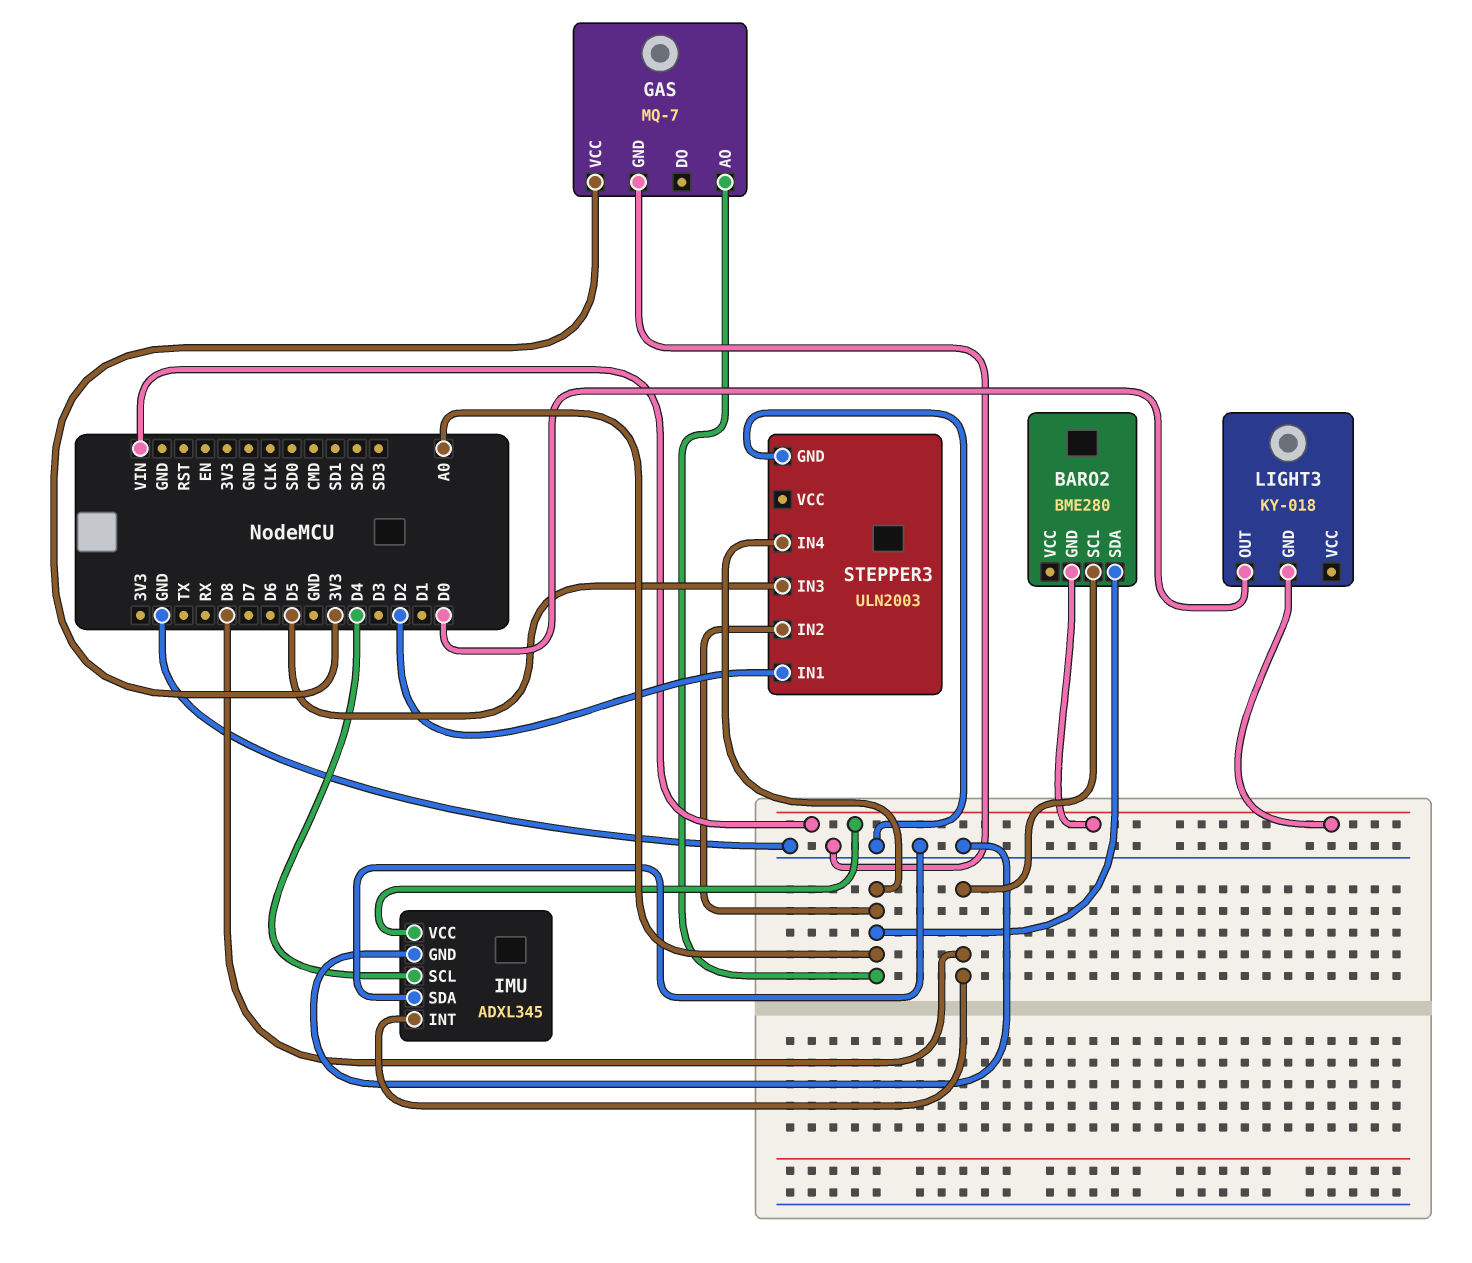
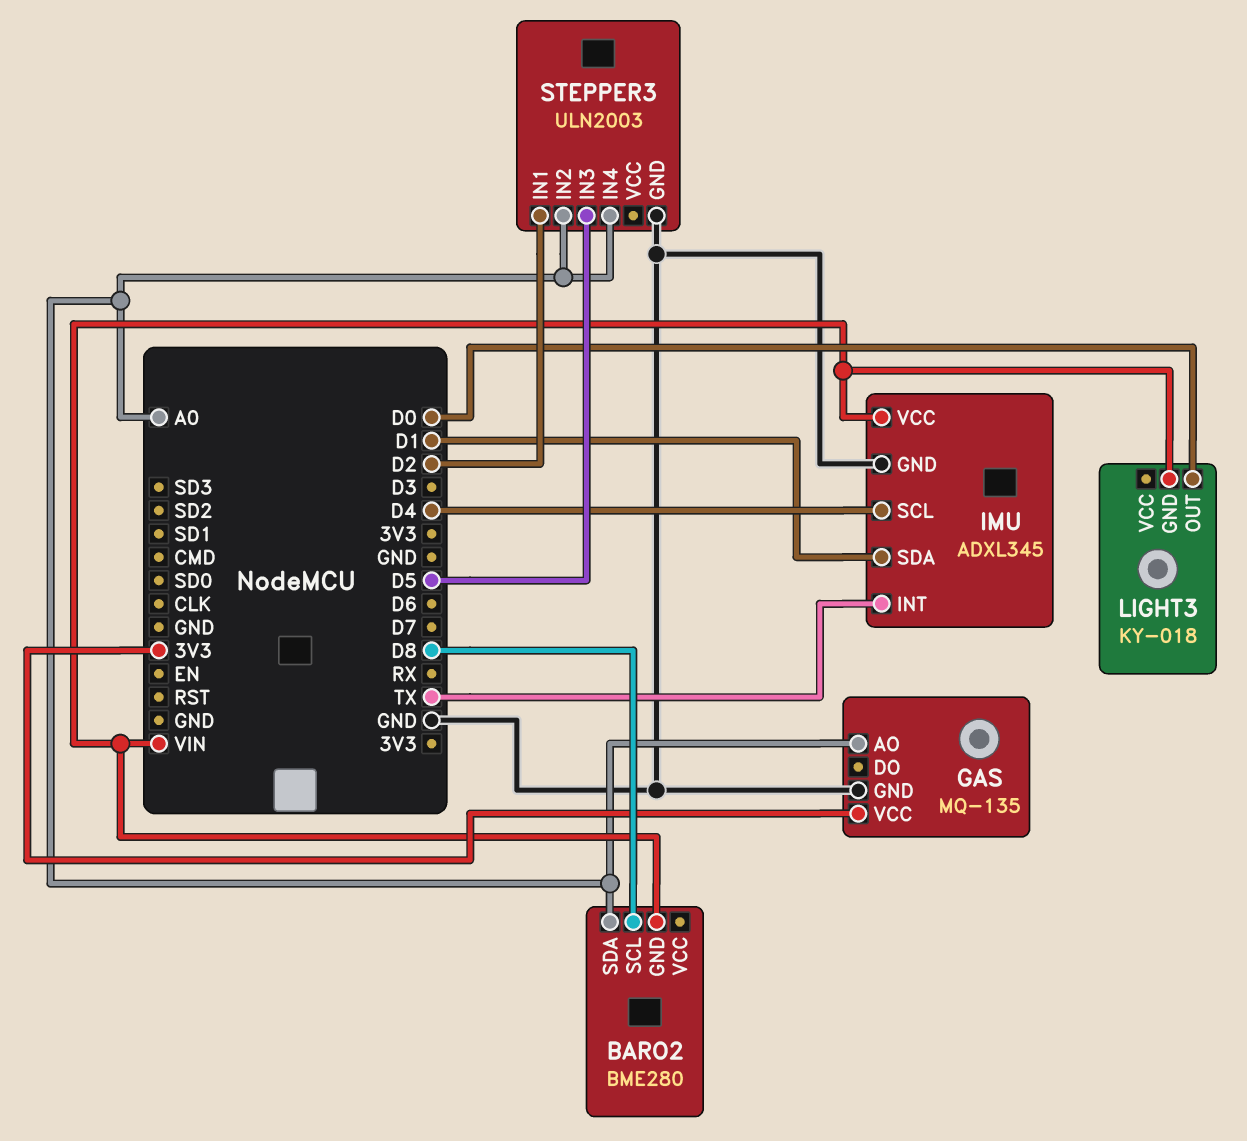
GAS: MQ-7 -> MQ-135
IMU pin INT: D8 -> TX
IMU pin SDA: GND -> D1

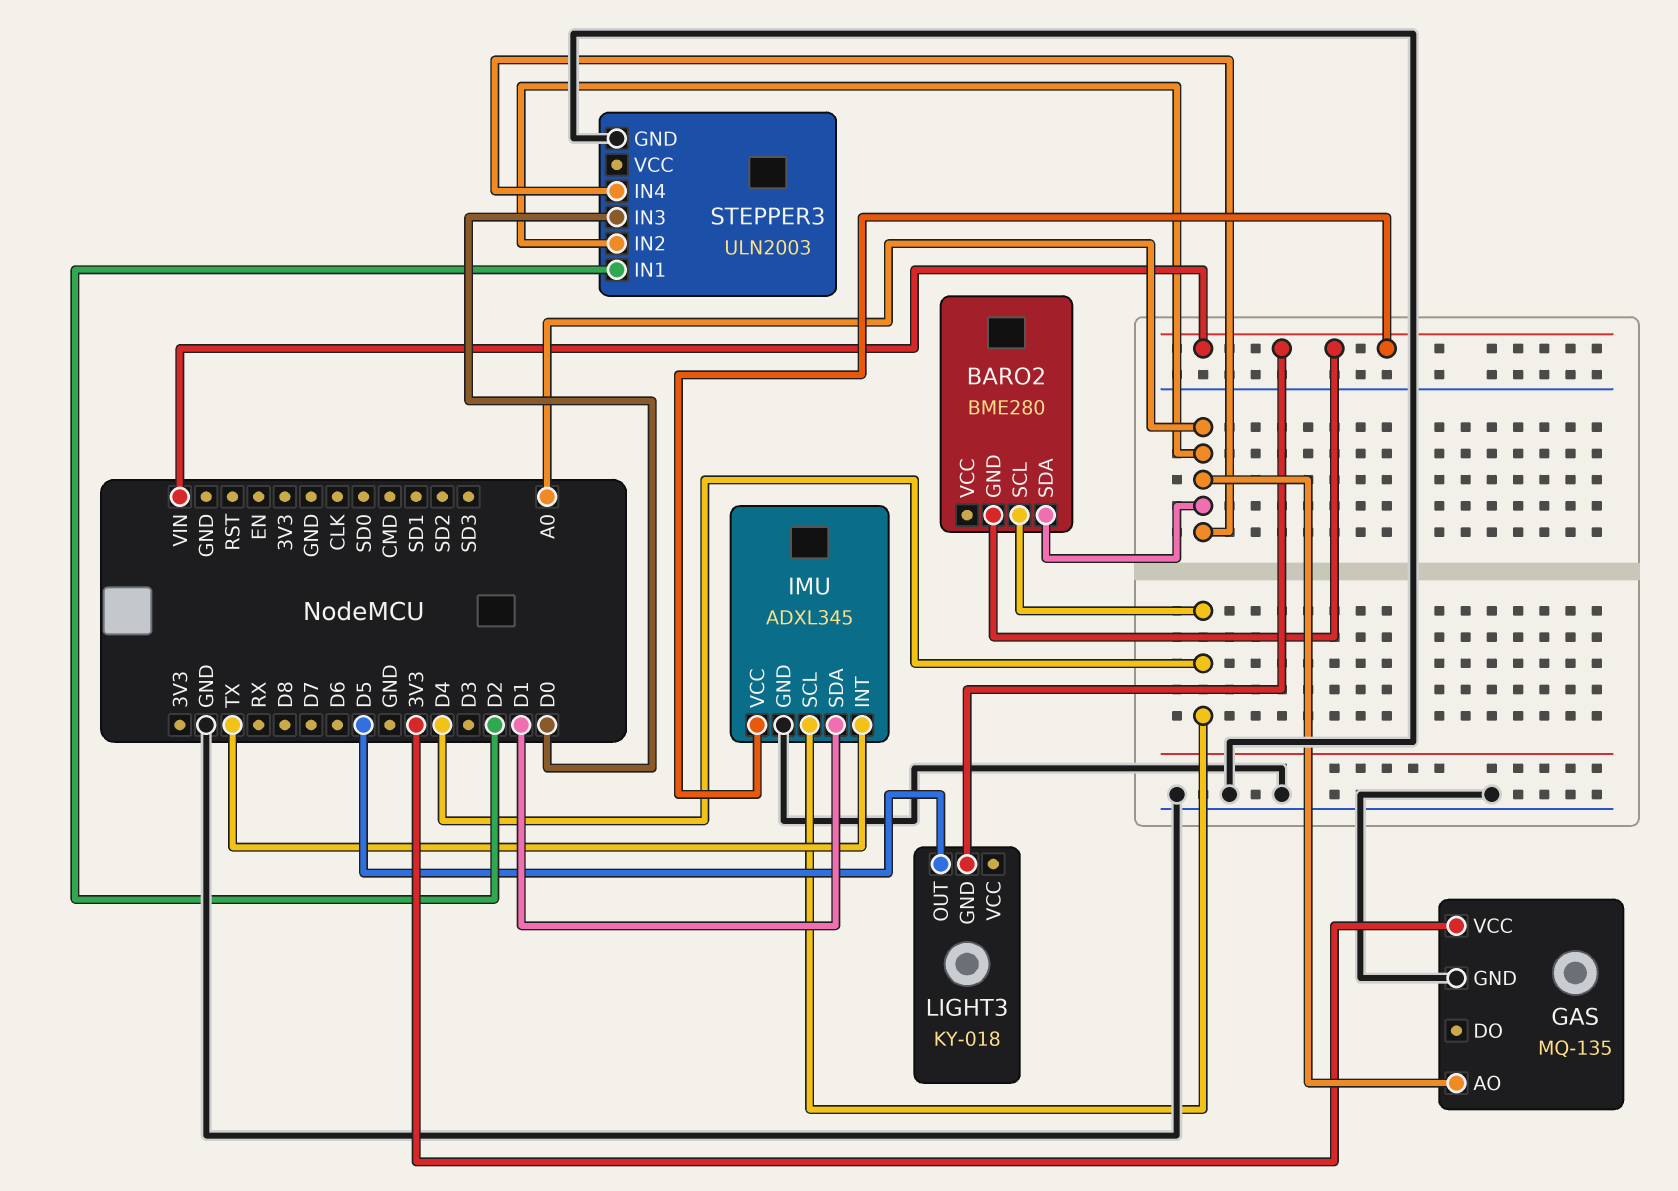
BARO2 pin SCL: D8 -> D4
LIGHT3 pin OUT: D0 -> D5
STEPPER3 pin IN3: D5 -> D0

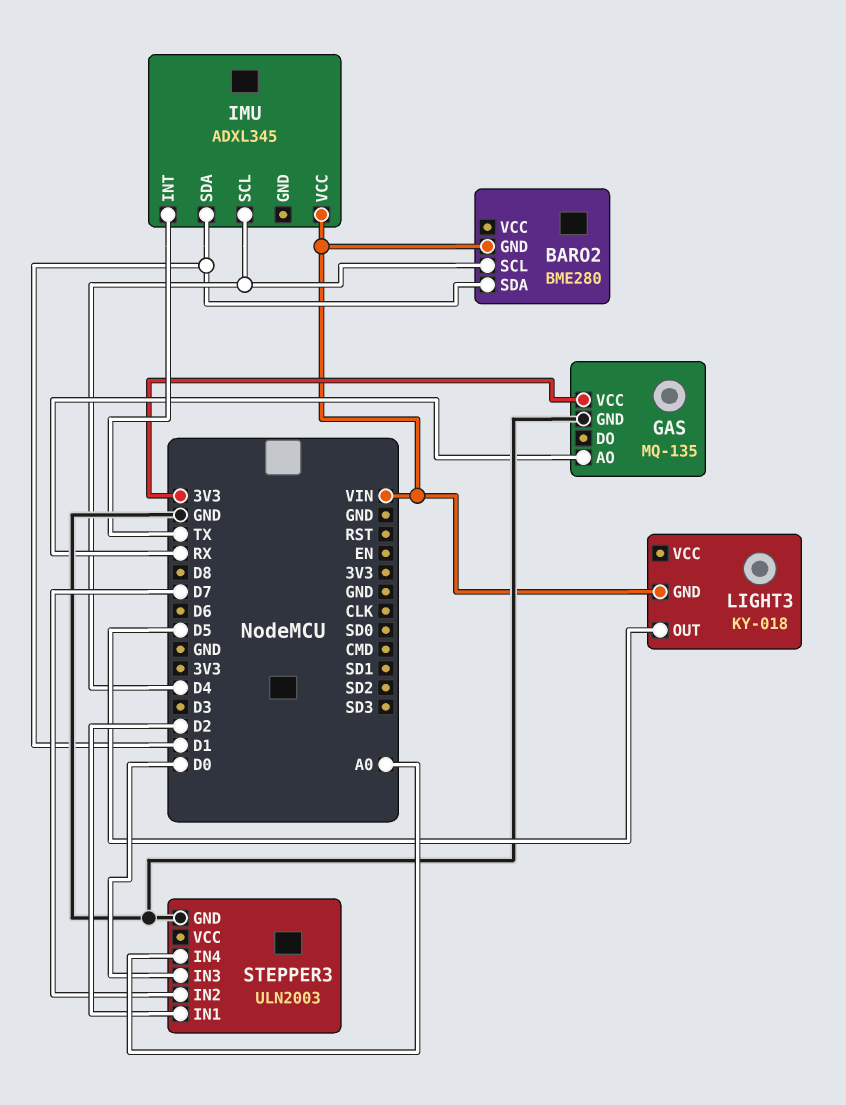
BARO2 pin SDA: A0 -> D1
GAS pin AO: A0 -> RX
IMU pin GND: GND -> none
STEPPER3 pin IN2: A0 -> D7

